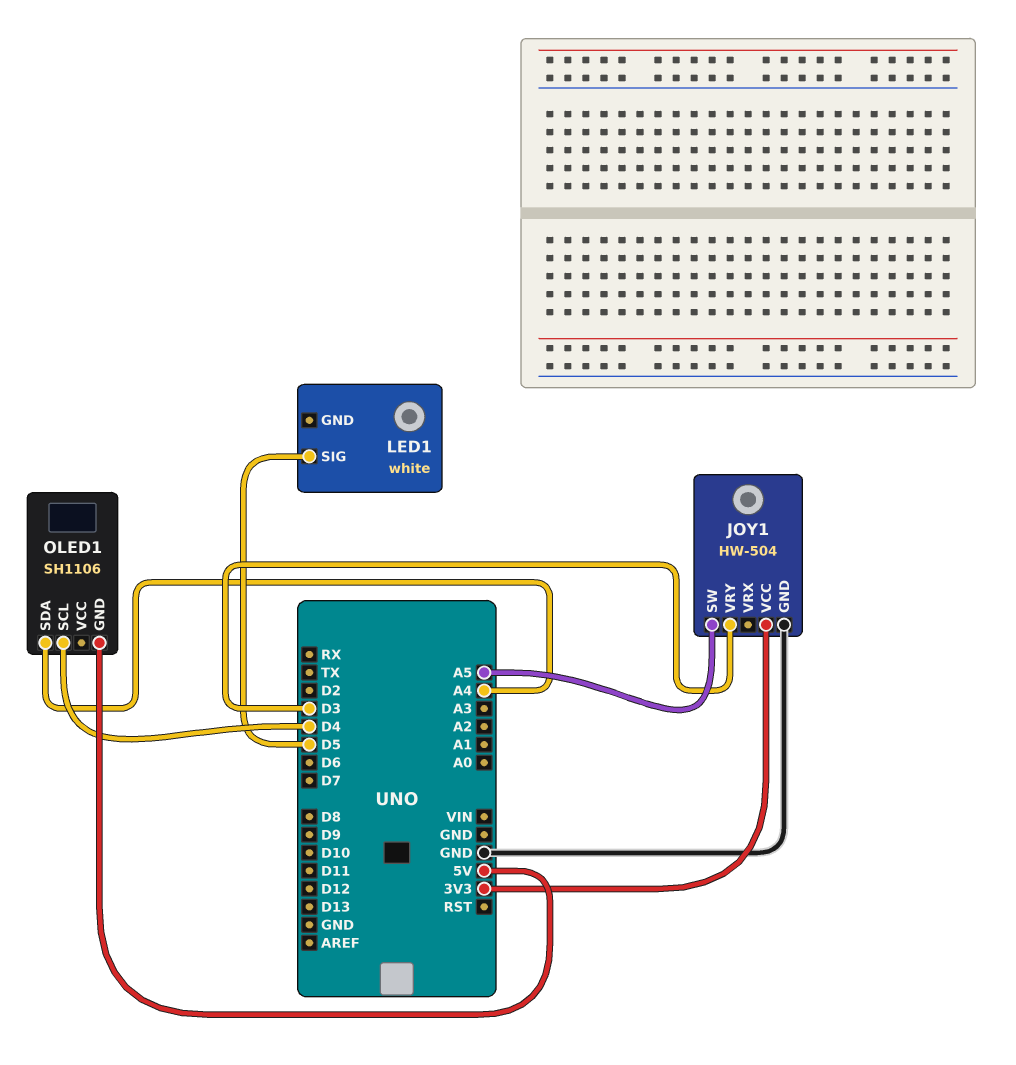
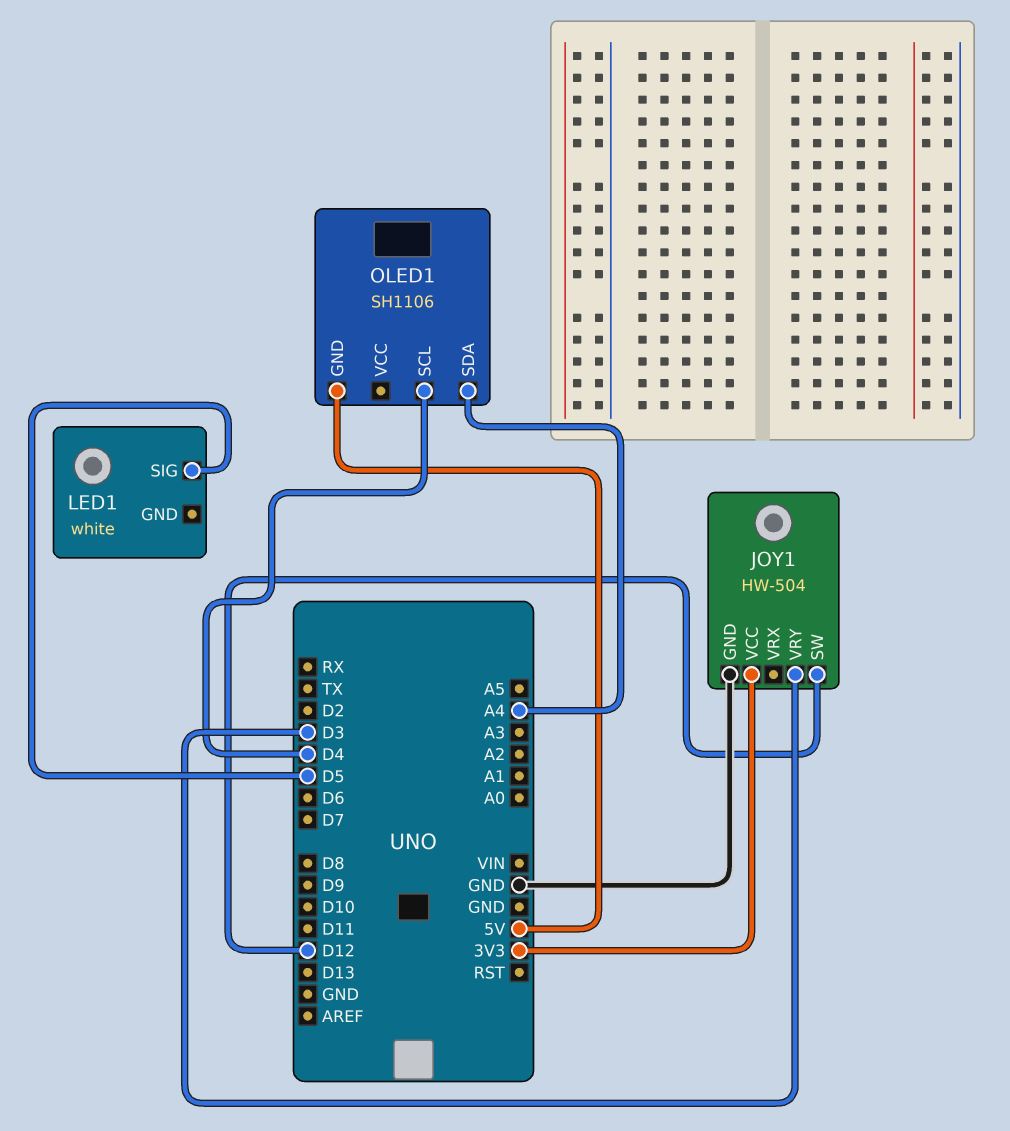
JOY1 pin SW: A5 -> D12

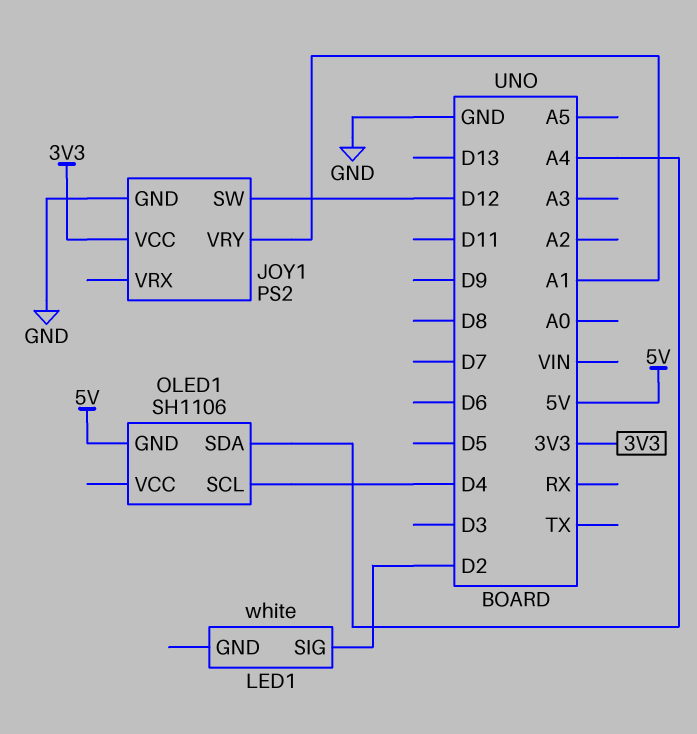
JOY1: HW-504 -> PS2
JOY1 pin VRY: D3 -> A1
LED1 pin SIG: D5 -> D2

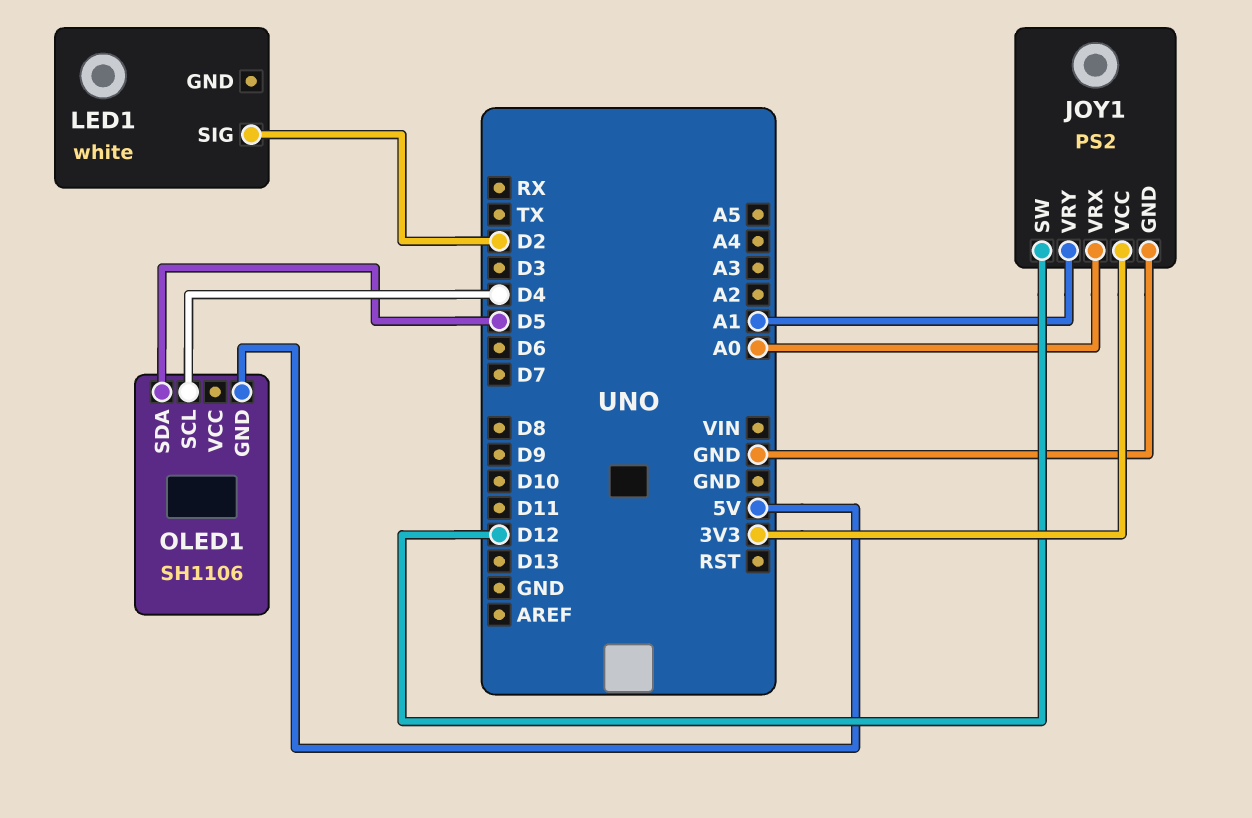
JOY1 pin VRX: none -> A0
OLED1 pin SDA: A4 -> D5

